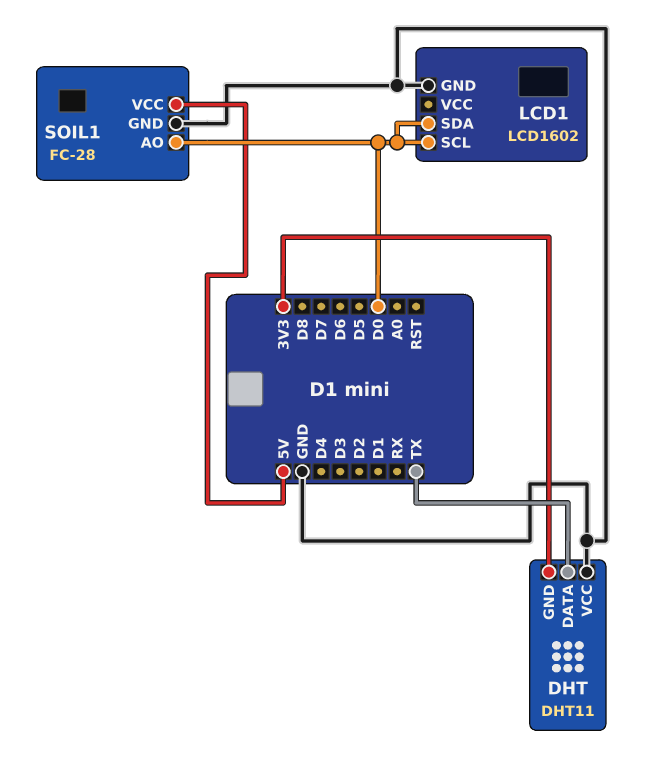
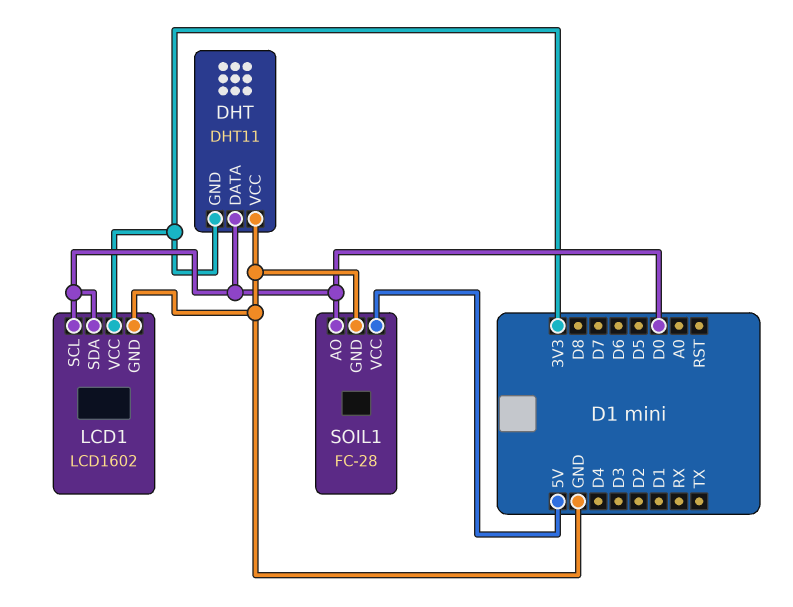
DHT pin DATA: TX -> D0
LCD1 pin VCC: none -> 3V3

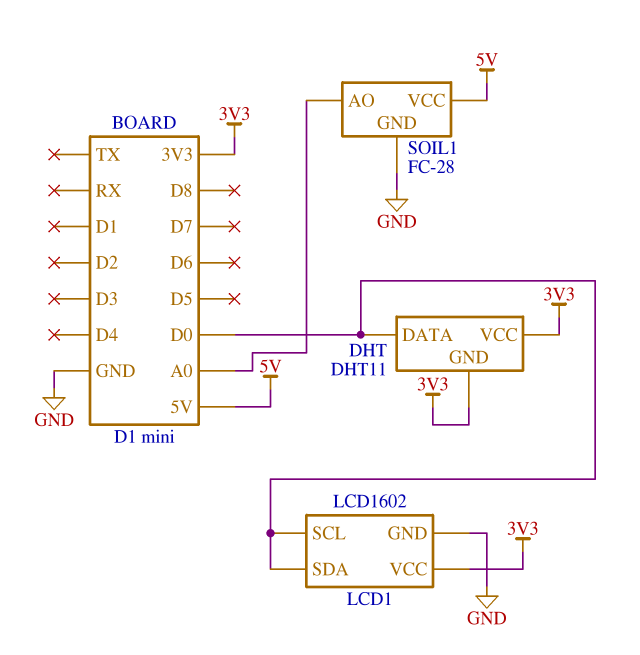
DHT pin VCC: GND -> 3V3
SOIL1 pin AO: D0 -> A0

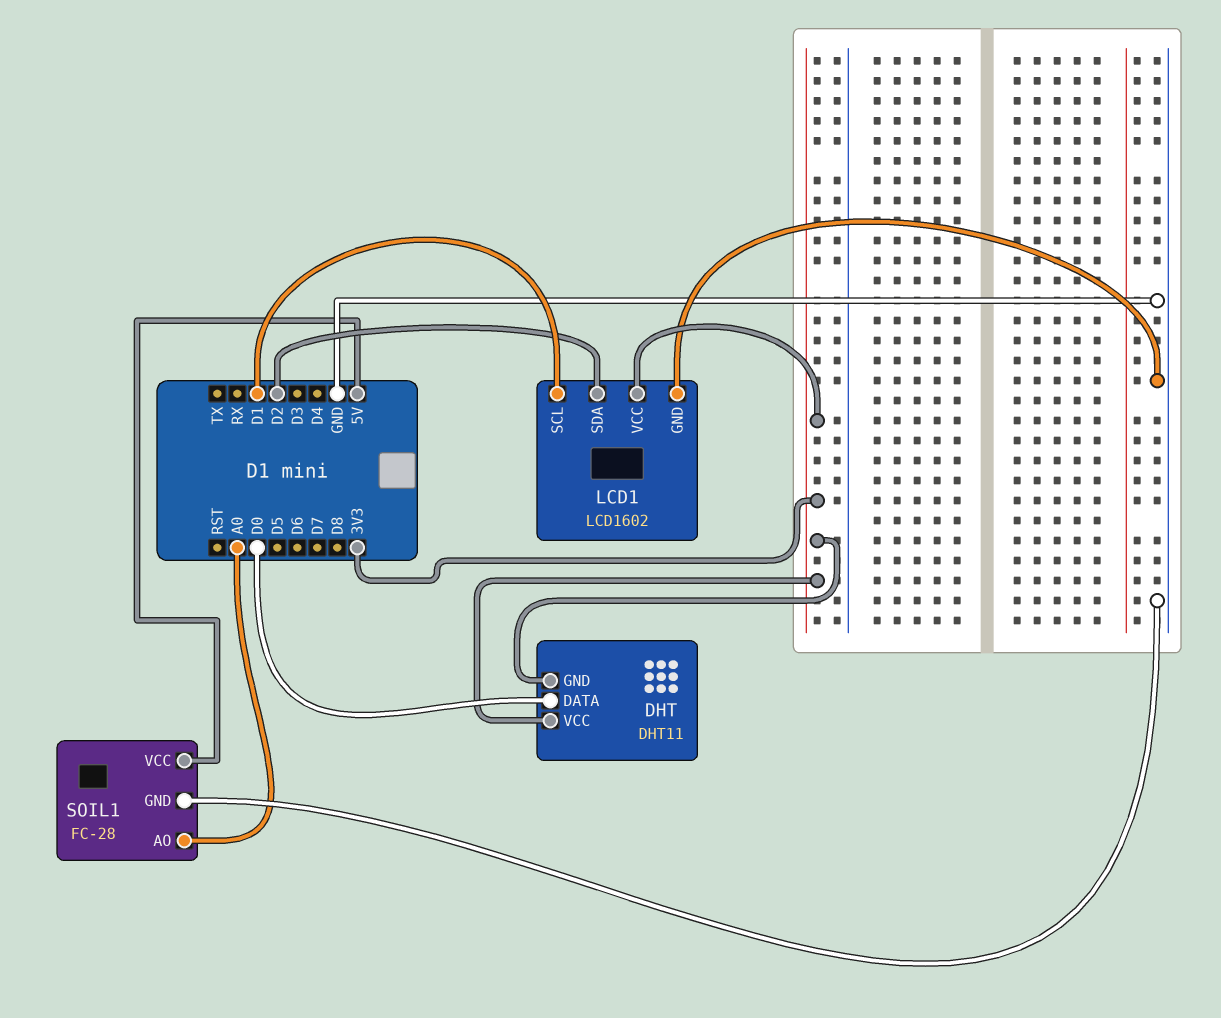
LCD1 pin SCL: D0 -> D1
LCD1 pin SDA: D0 -> D2

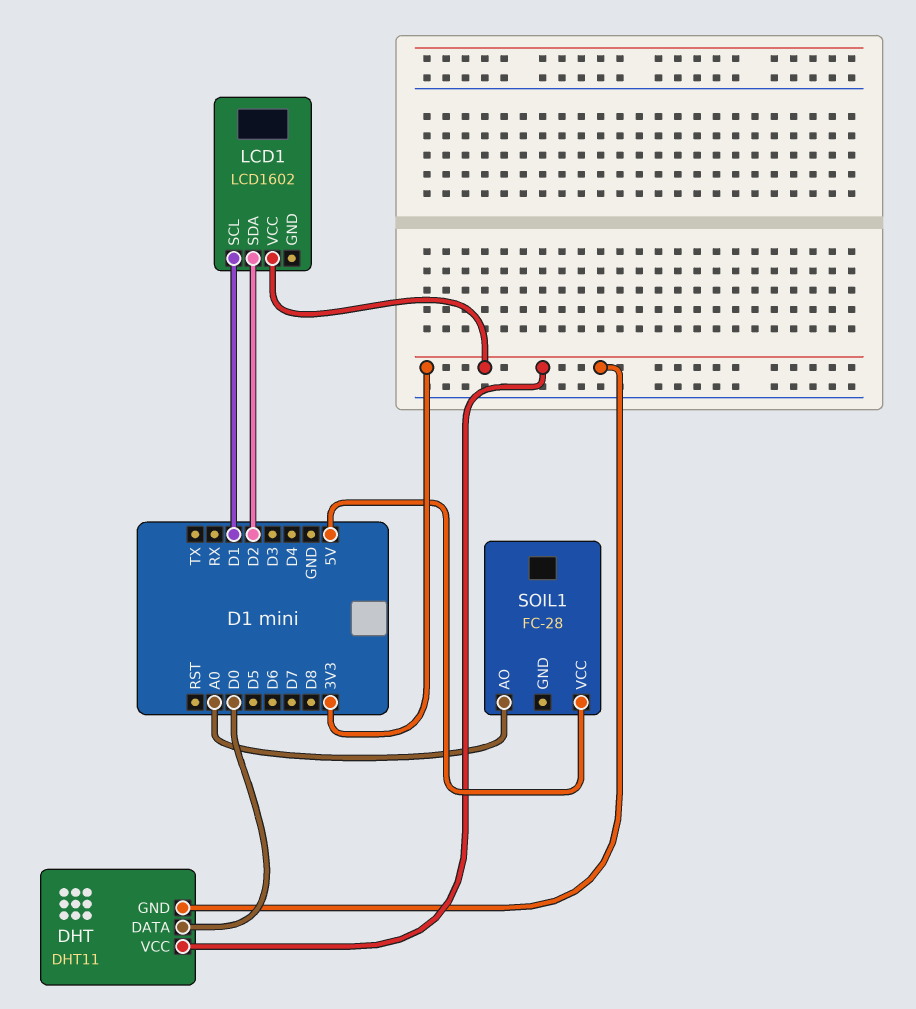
LCD1 pin GND: GND -> none
SOIL1 pin GND: GND -> none

